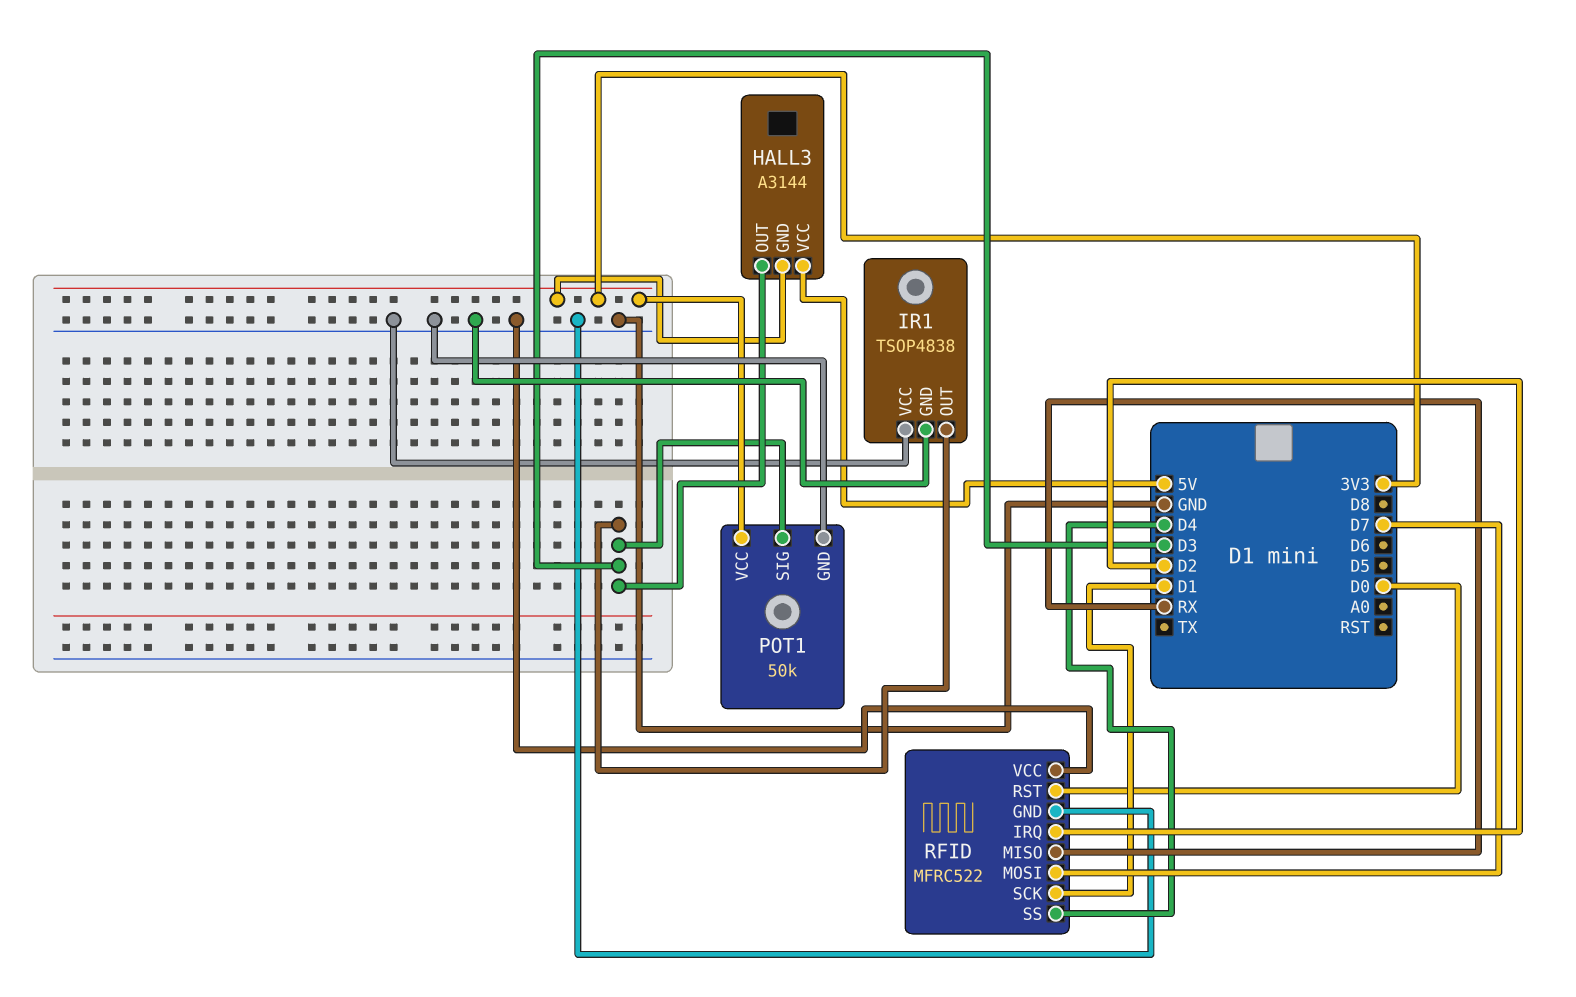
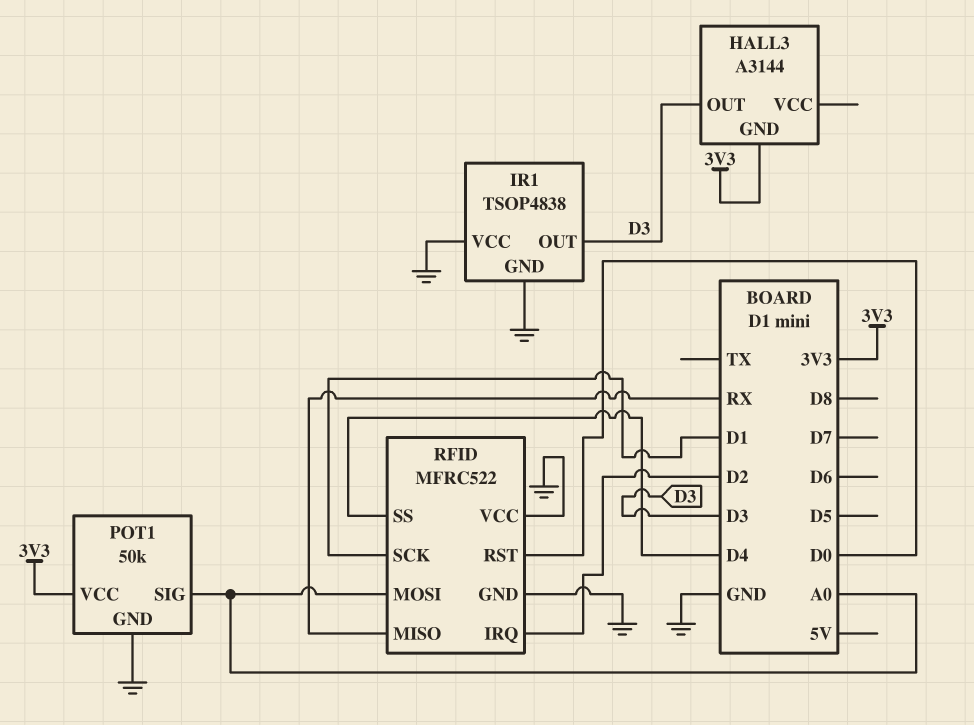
HALL3 pin VCC: 5V -> none
POT1 pin SIG: D3 -> A0
RFID pin MOSI: D7 -> A0

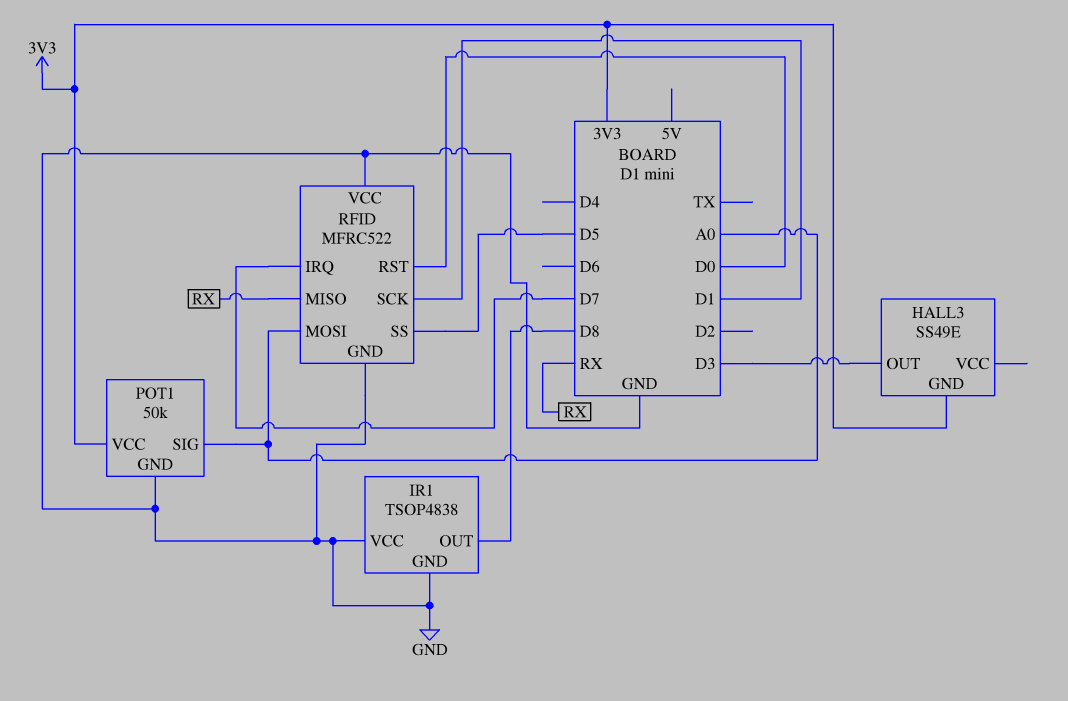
HALL3: A3144 -> SS49E
IR1 pin OUT: D3 -> D8
RFID pin IRQ: D2 -> D7
RFID pin SS: D4 -> D5

